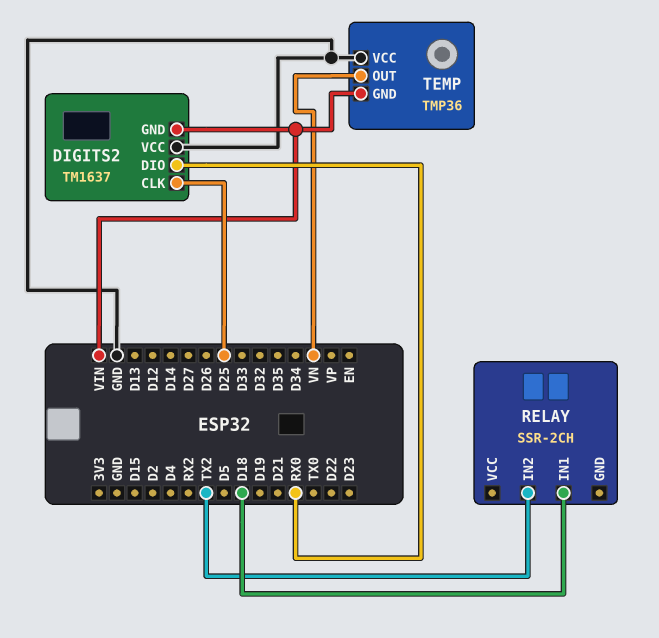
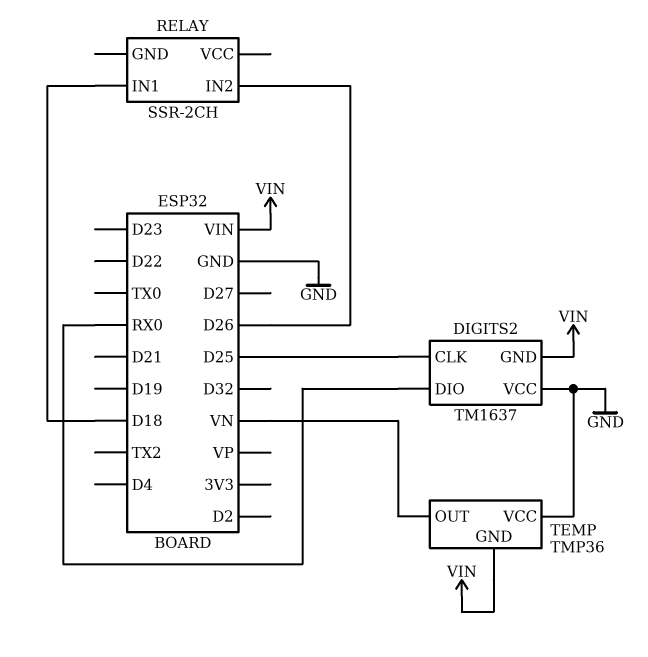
RELAY pin IN2: TX2 -> D26

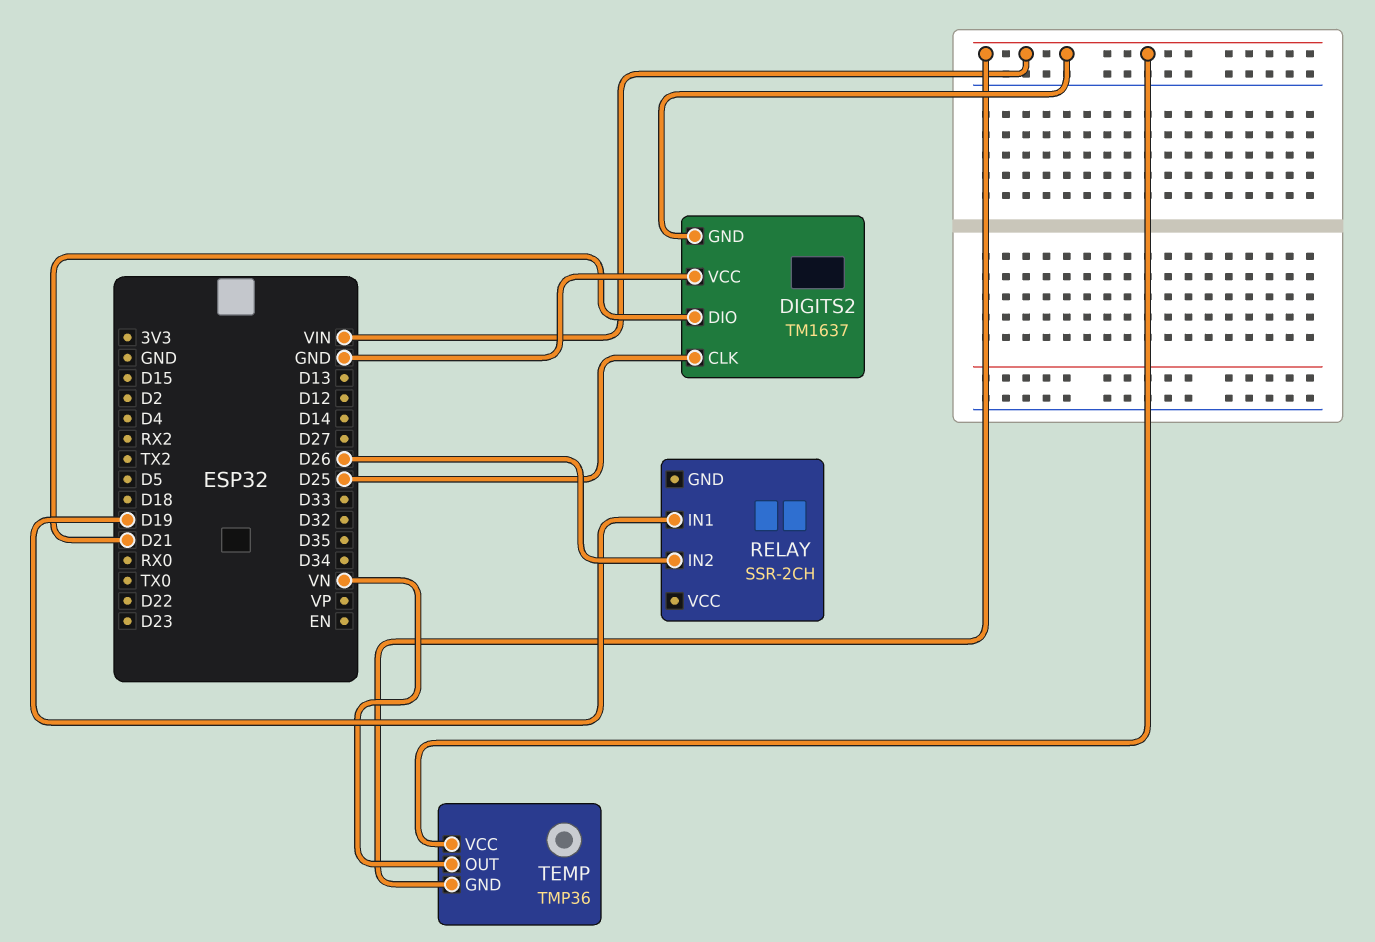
DIGITS2 pin DIO: RX0 -> D21
RELAY pin IN1: D18 -> D19
TEMP pin VCC: GND -> VIN

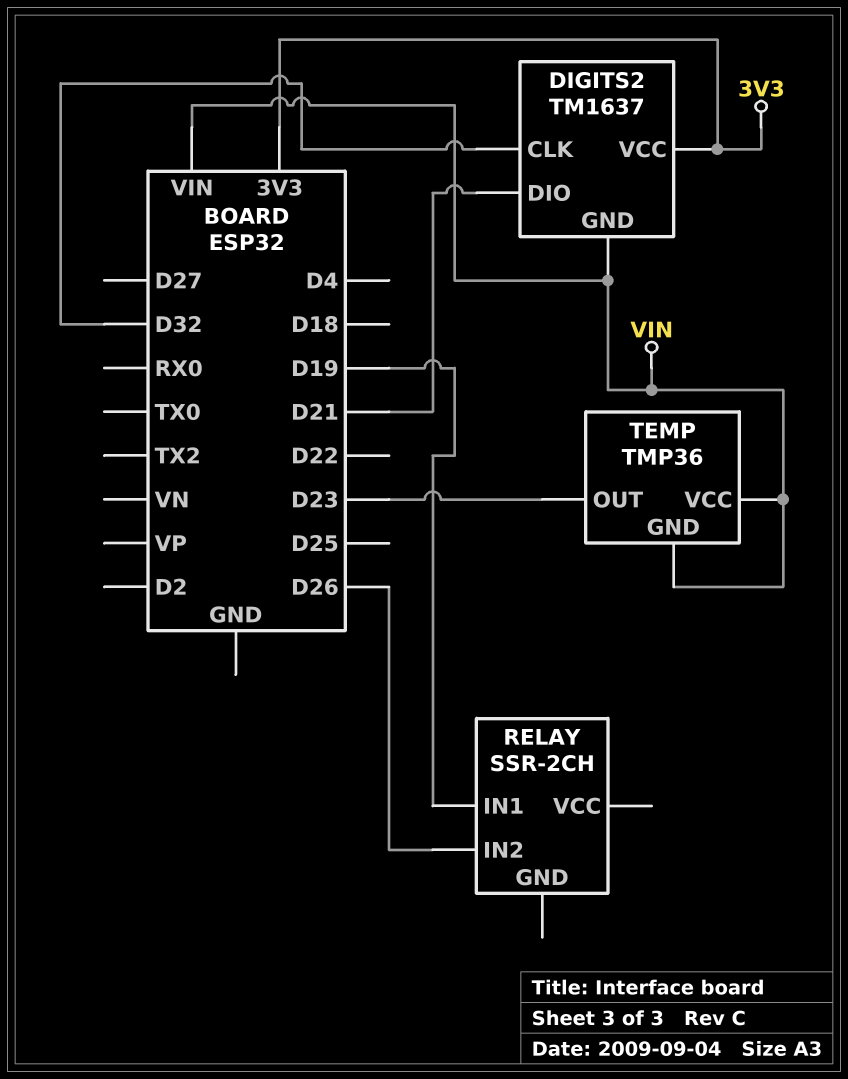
DIGITS2 pin CLK: D25 -> D32
DIGITS2 pin VCC: GND -> 3V3
TEMP pin OUT: VN -> D23

